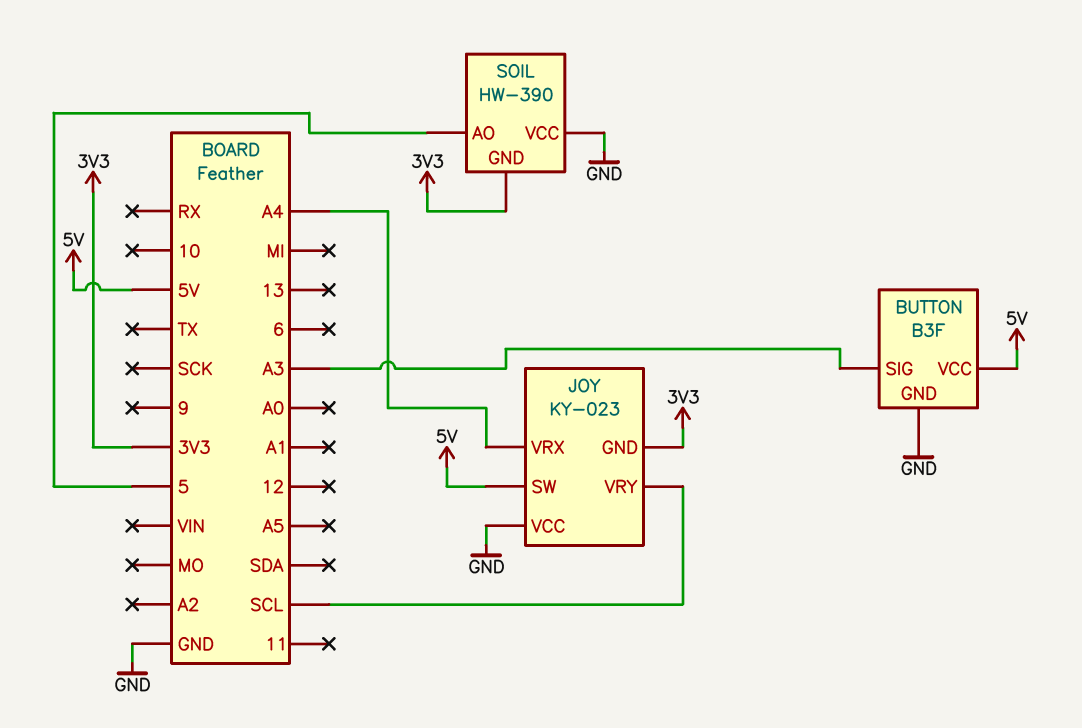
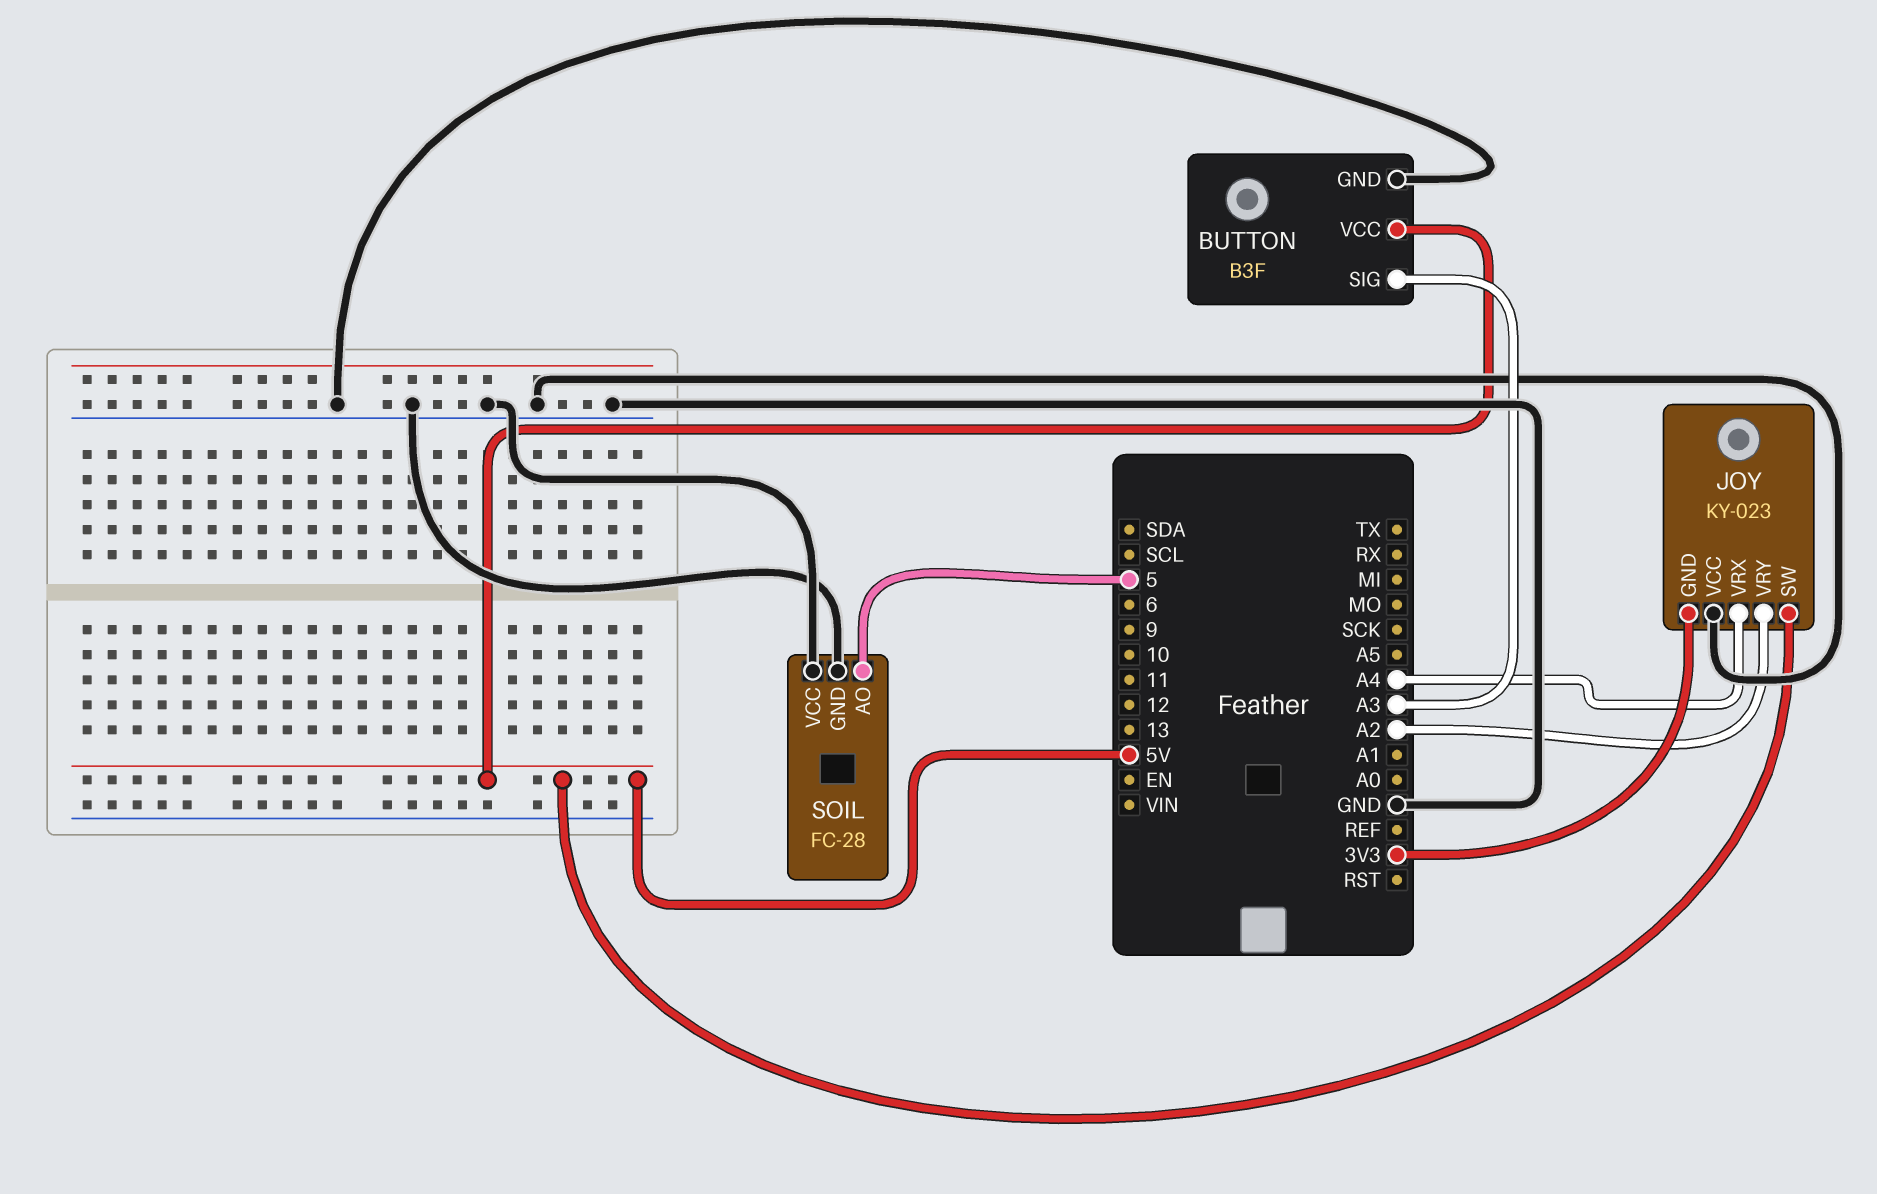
JOY pin VRY: SCL -> A2
SOIL: HW-390 -> FC-28
SOIL pin GND: 3V3 -> GND

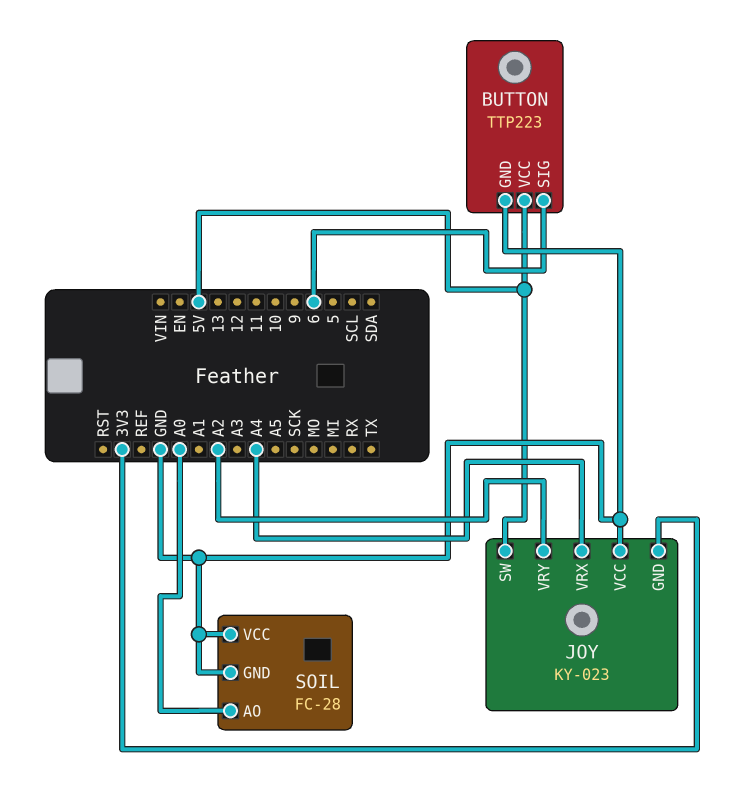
BUTTON: B3F -> TTP223
BUTTON pin SIG: A3 -> 6
SOIL pin AO: 5 -> A0

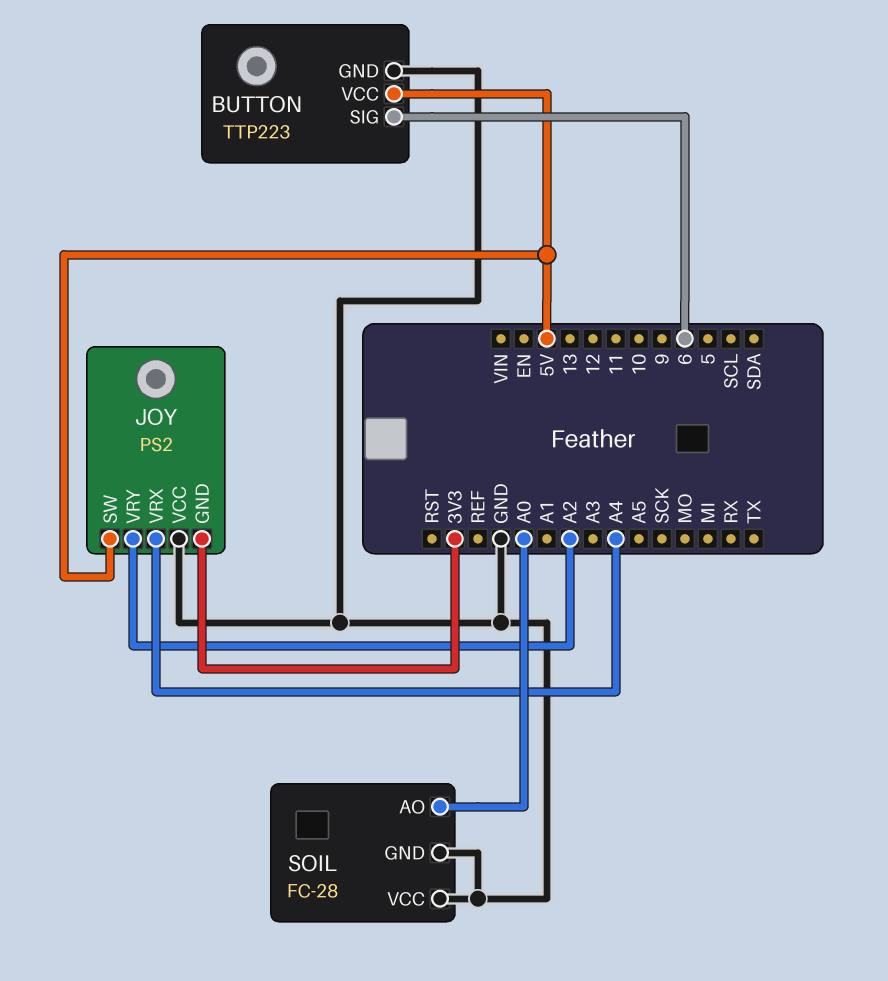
JOY: KY-023 -> PS2

